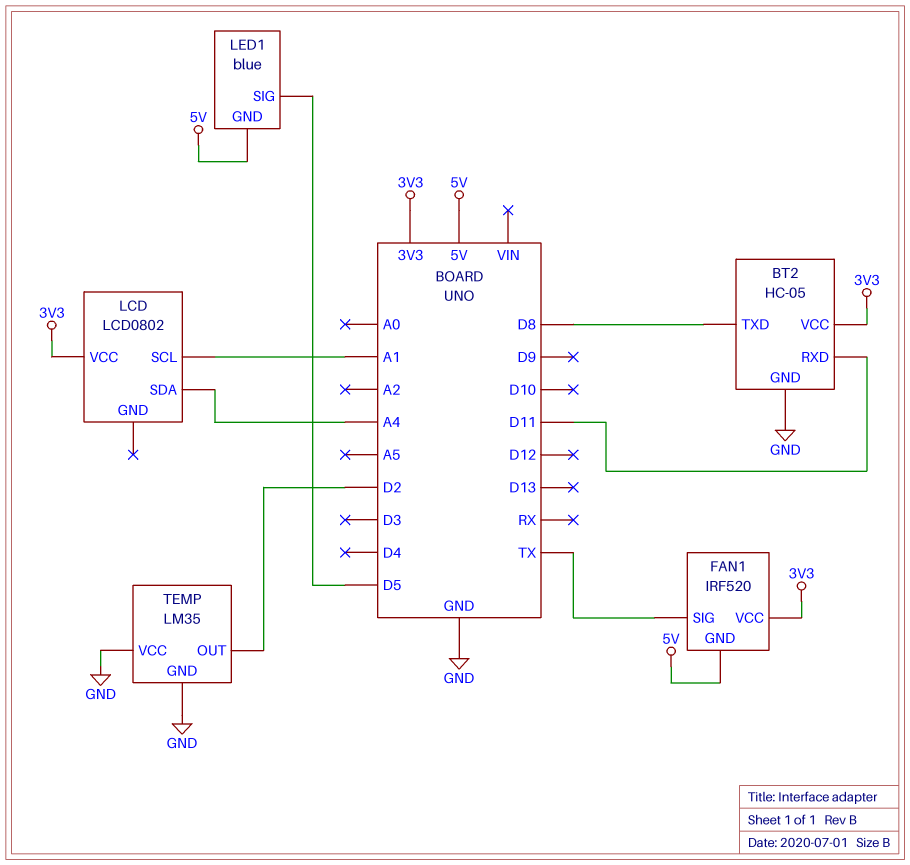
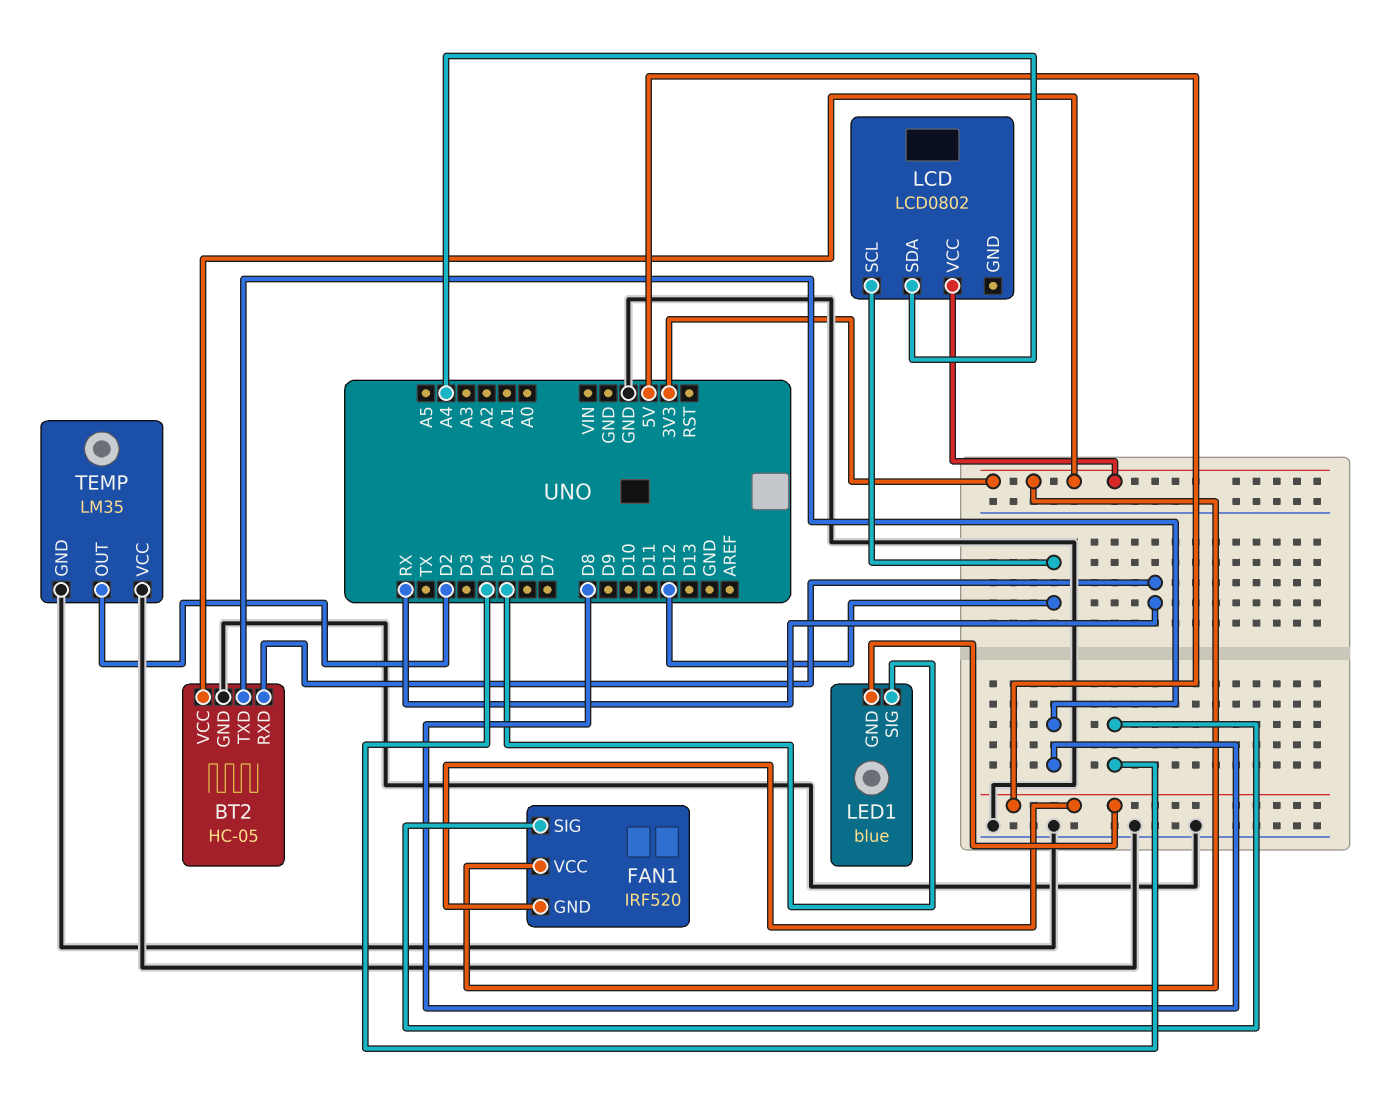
BT2 pin RXD: D11 -> RX
FAN1 pin SIG: TX -> D4
LCD pin SCL: A1 -> D12

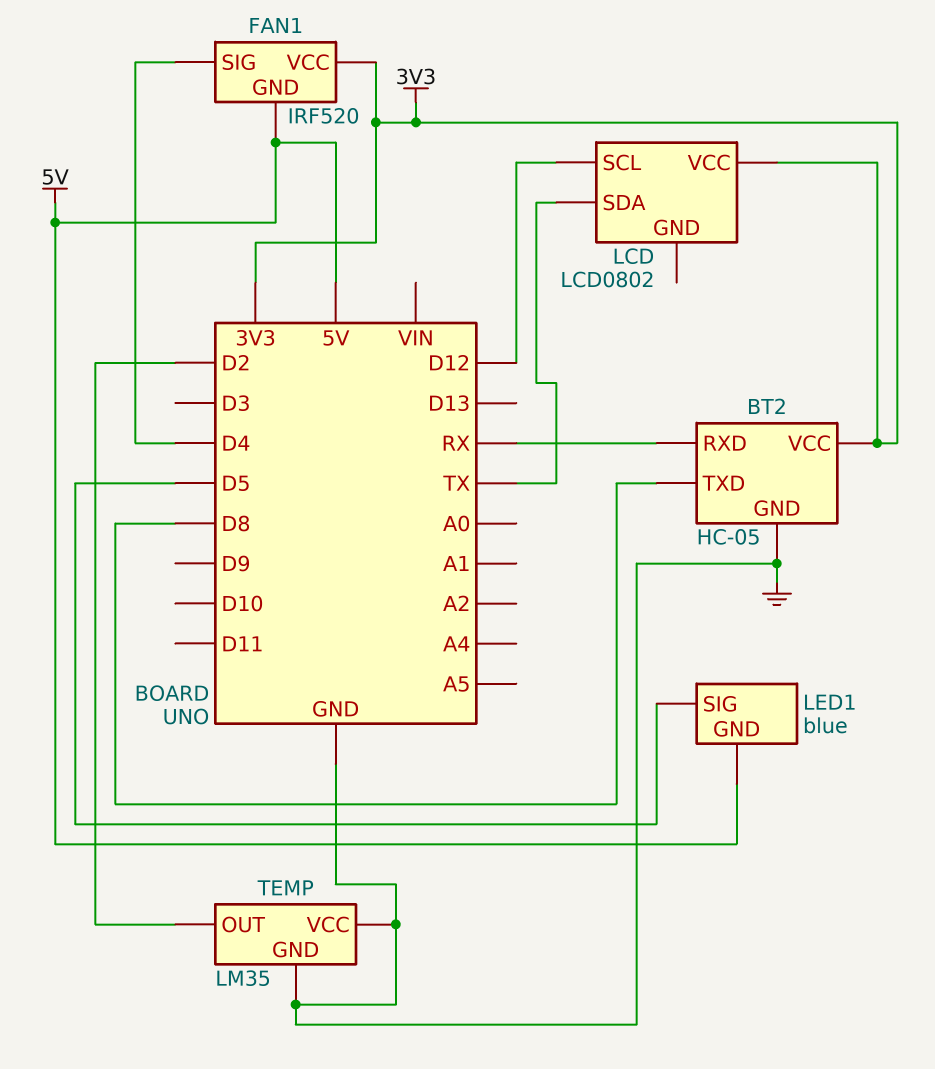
LCD pin SDA: A4 -> TX

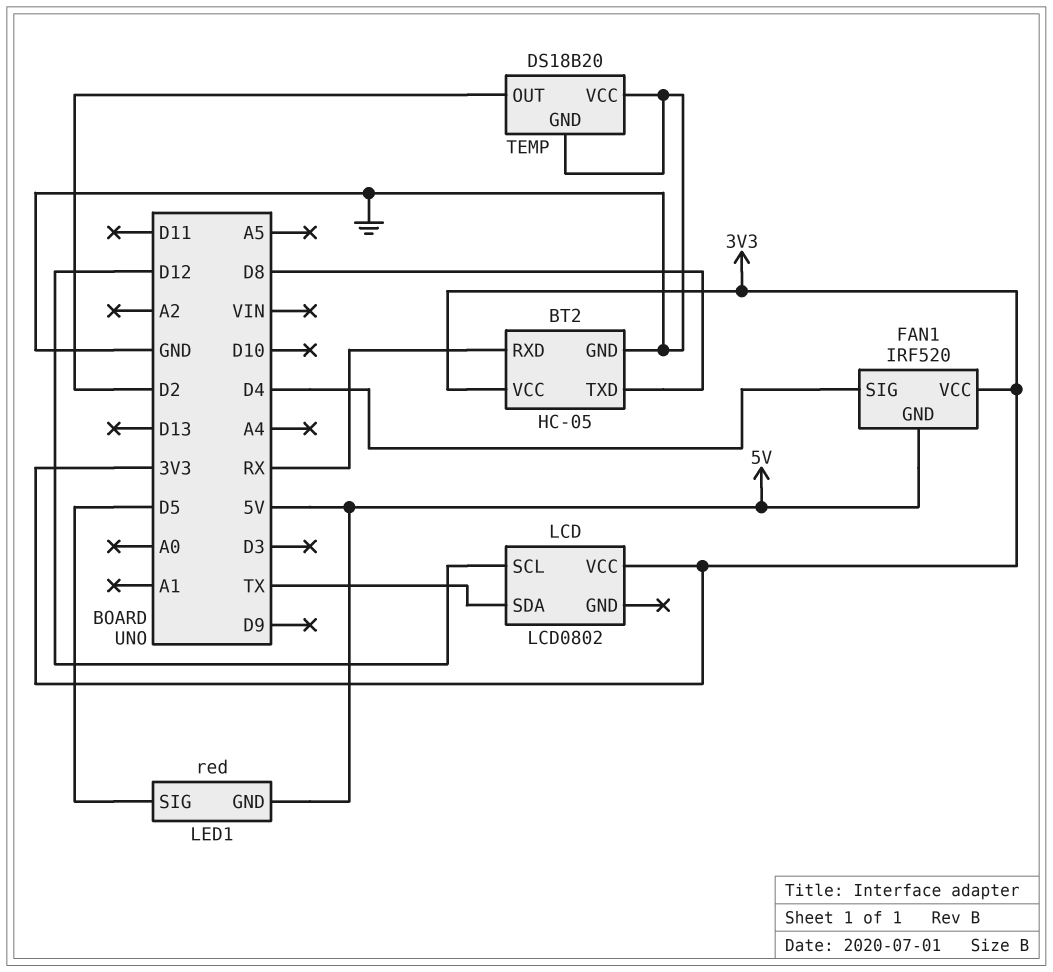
LED1: blue -> red
TEMP: LM35 -> DS18B20

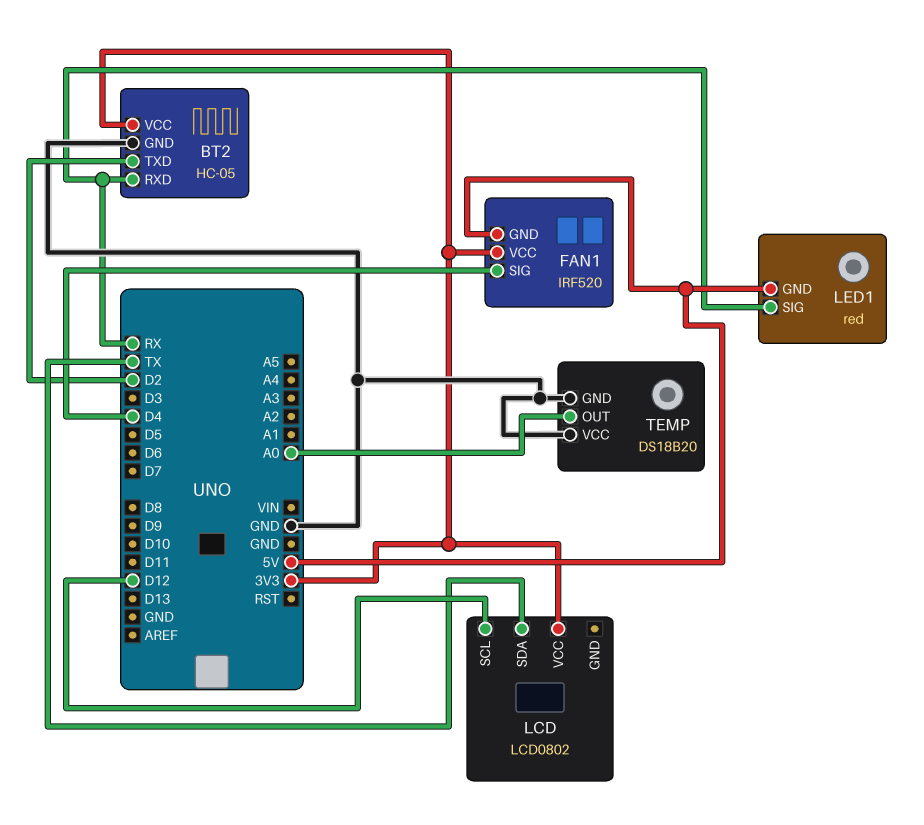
BT2 pin TXD: D8 -> D2
LED1 pin SIG: D5 -> RX
TEMP pin OUT: D2 -> A0

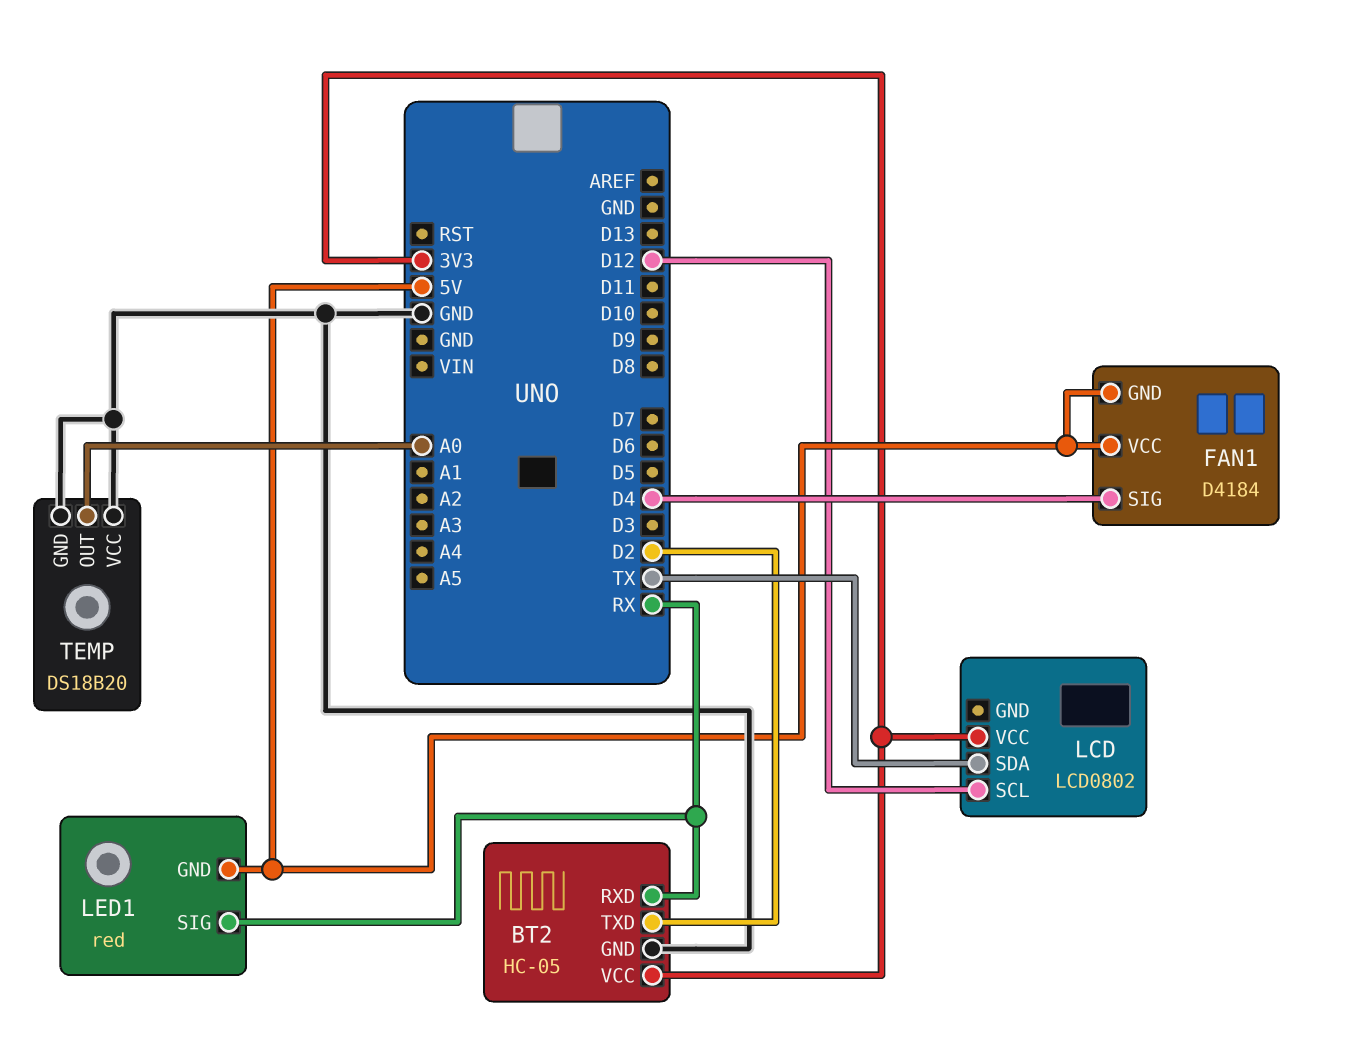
FAN1: IRF520 -> D4184
FAN1 pin VCC: 3V3 -> 5V

